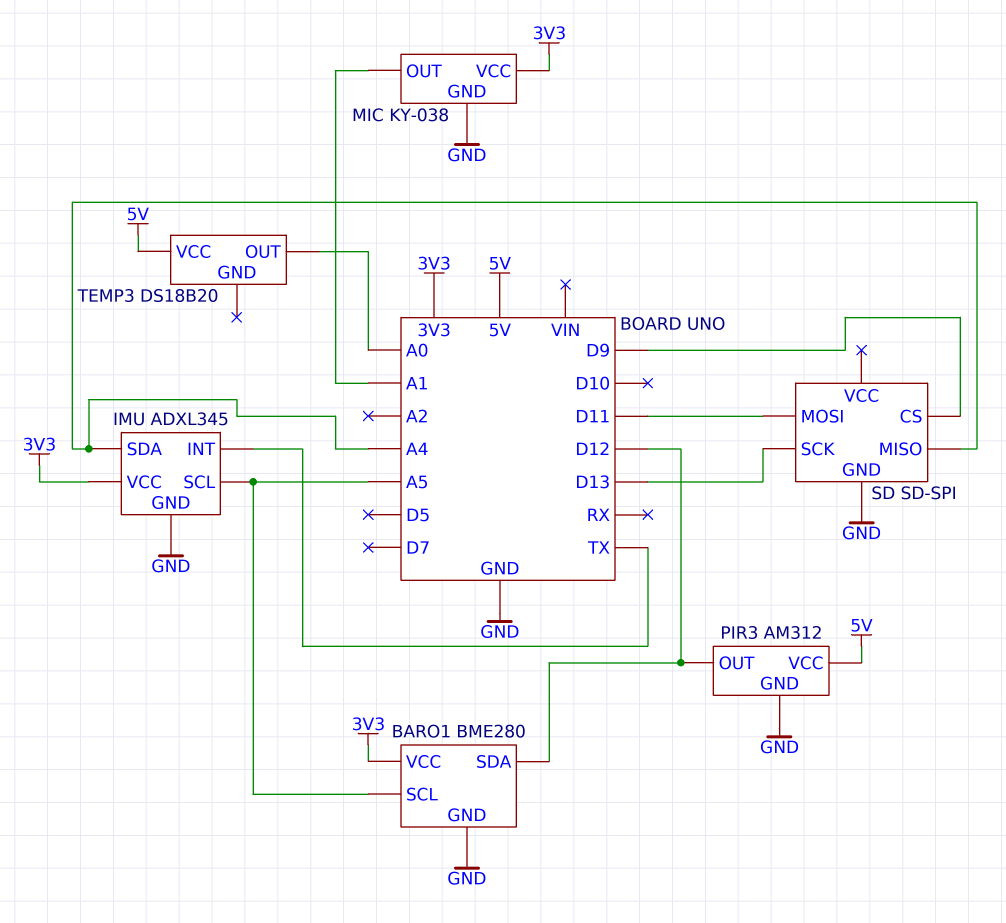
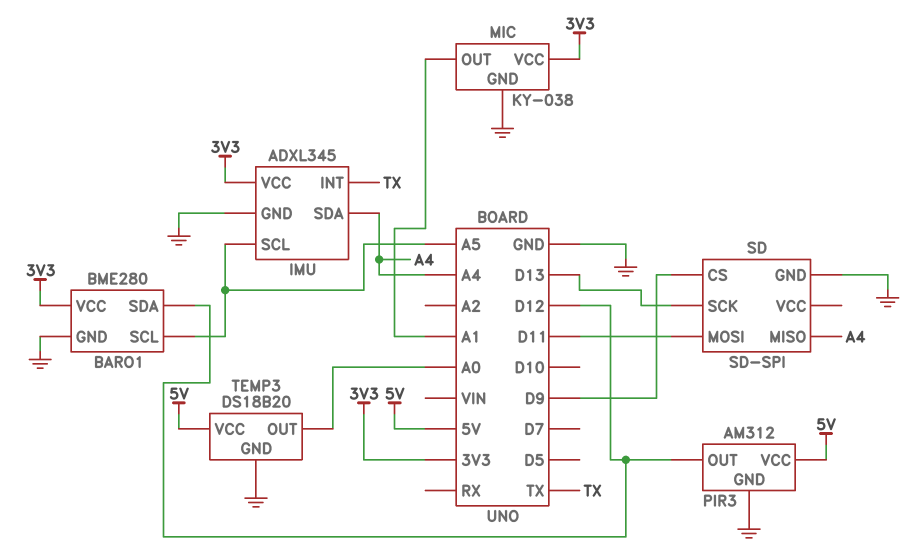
TEMP3 pin GND: none -> GND

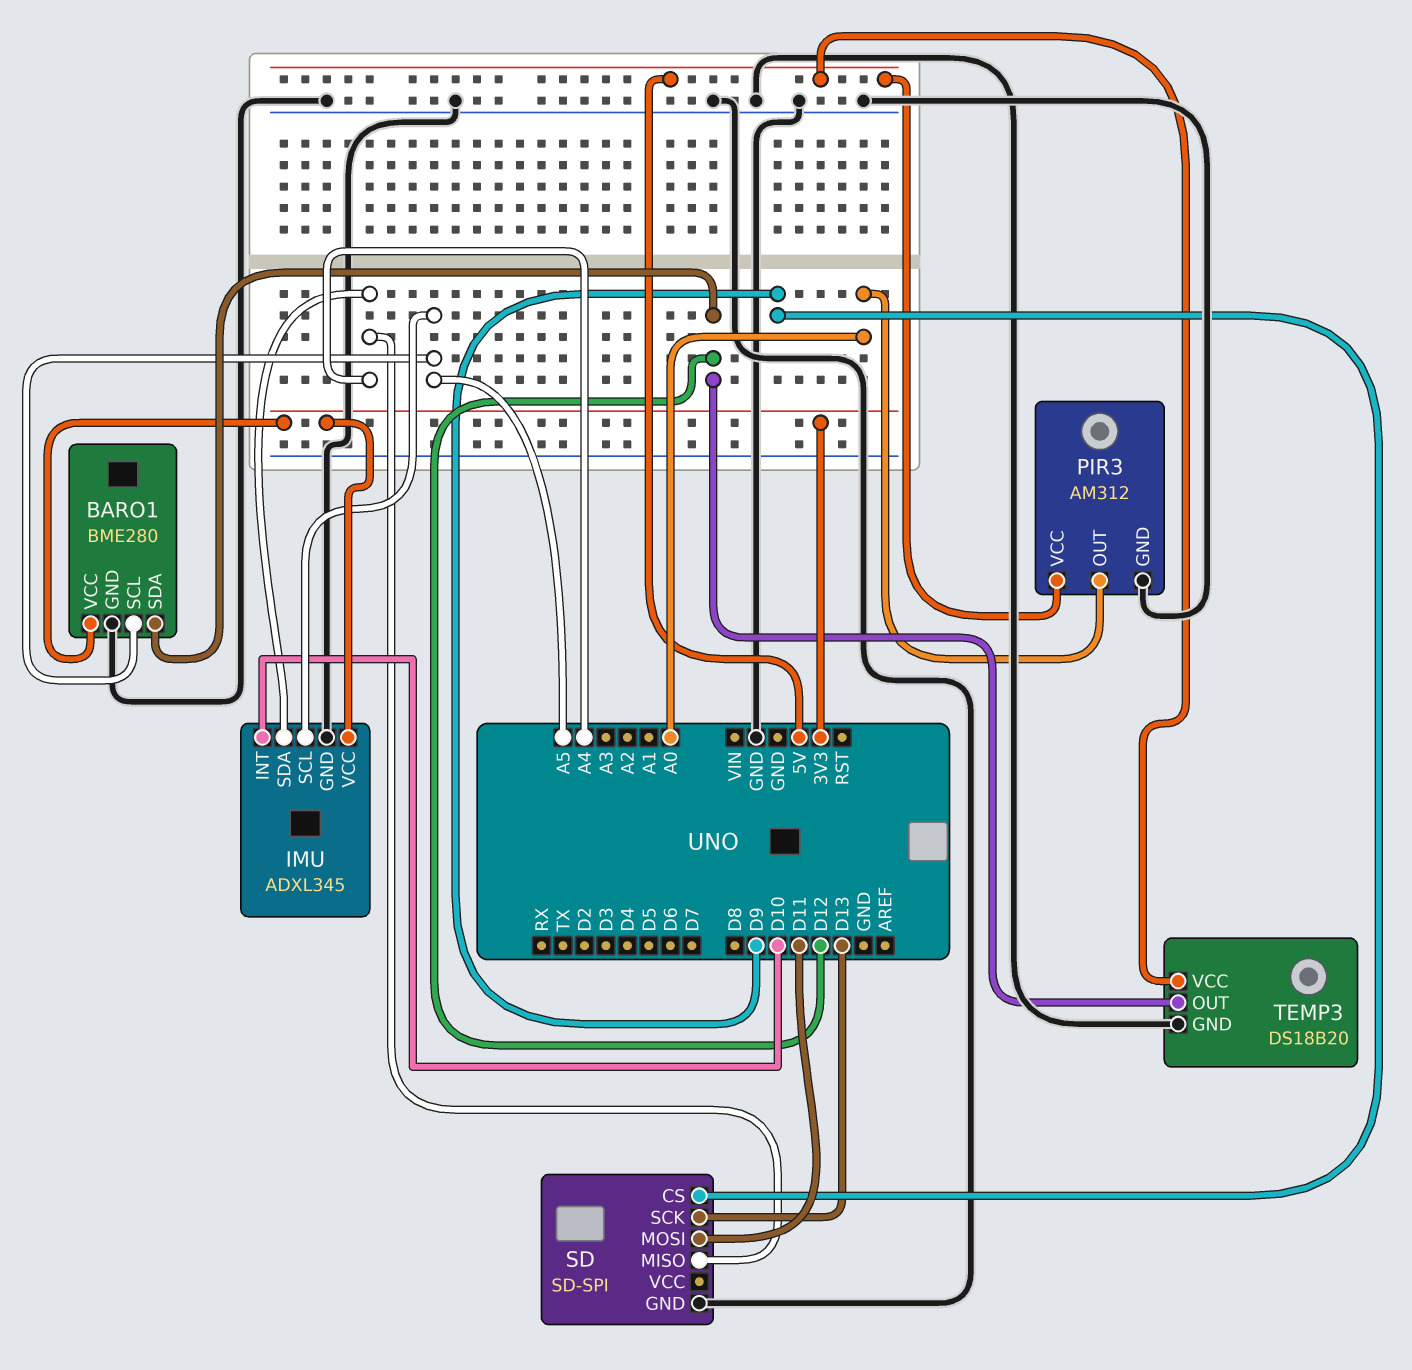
IMU pin INT: TX -> D10
MIC: KY-038 -> none
MIC pin GND: GND -> none
MIC pin OUT: A1 -> none
MIC pin VCC: 3V3 -> none
PIR3 pin OUT: D12 -> A0
TEMP3 pin OUT: A0 -> D12

